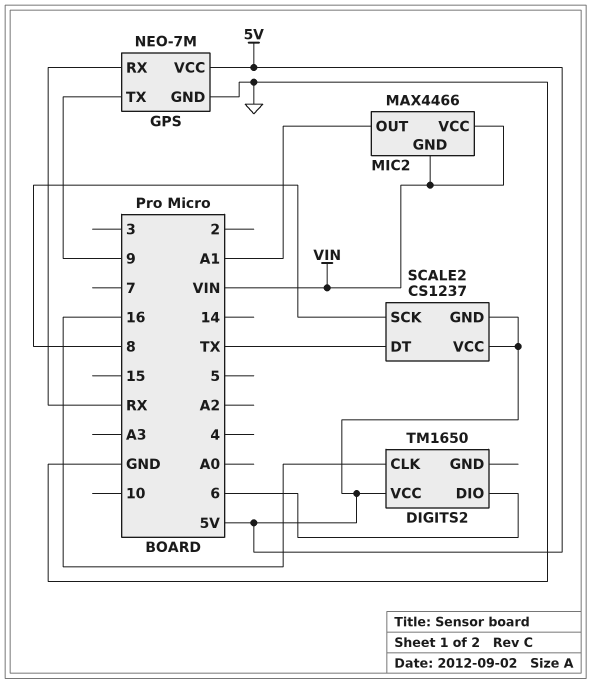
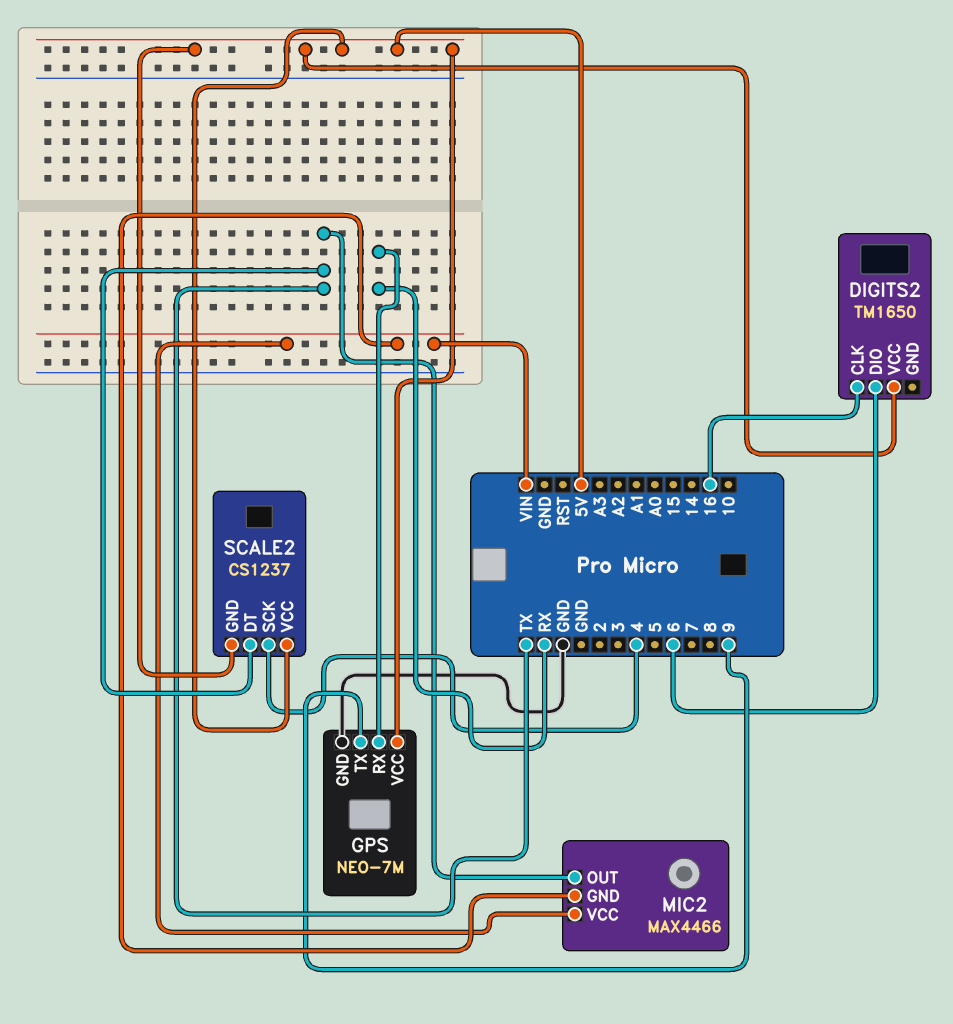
MIC2 pin OUT: A1 -> TX
SCALE2 pin SCK: 8 -> 4

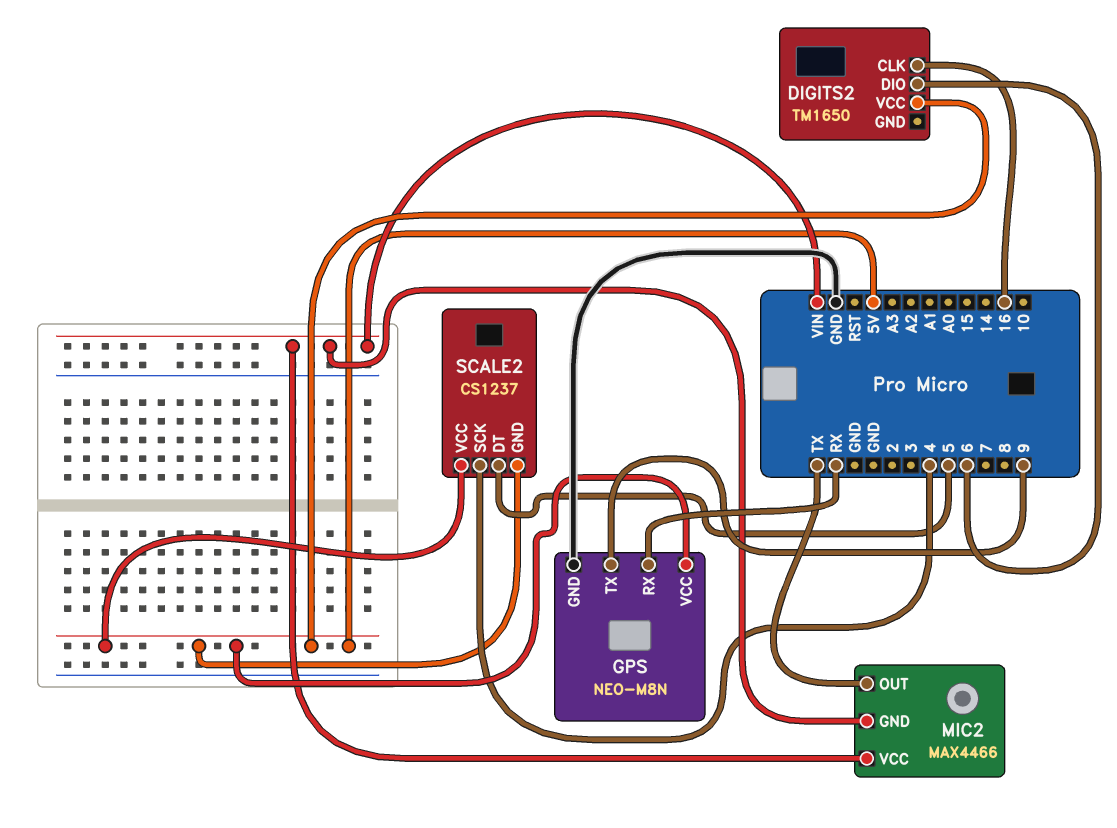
GPS: NEO-7M -> NEO-M8N
SCALE2 pin DT: TX -> 5

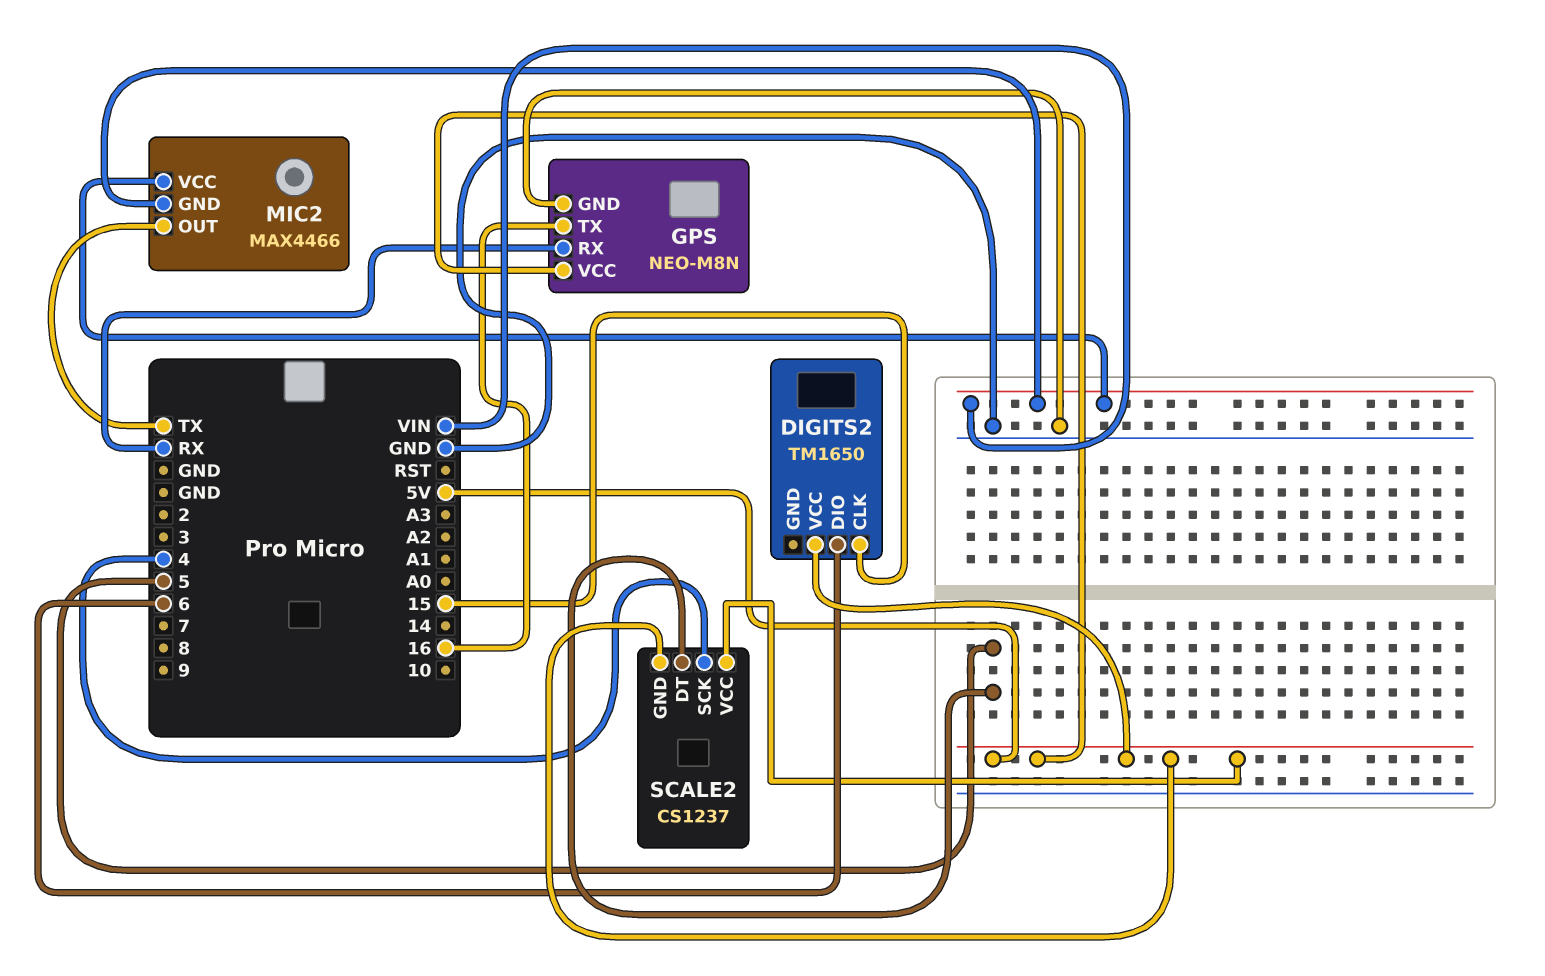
DIGITS2 pin CLK: 16 -> 15
GPS pin TX: 9 -> 16

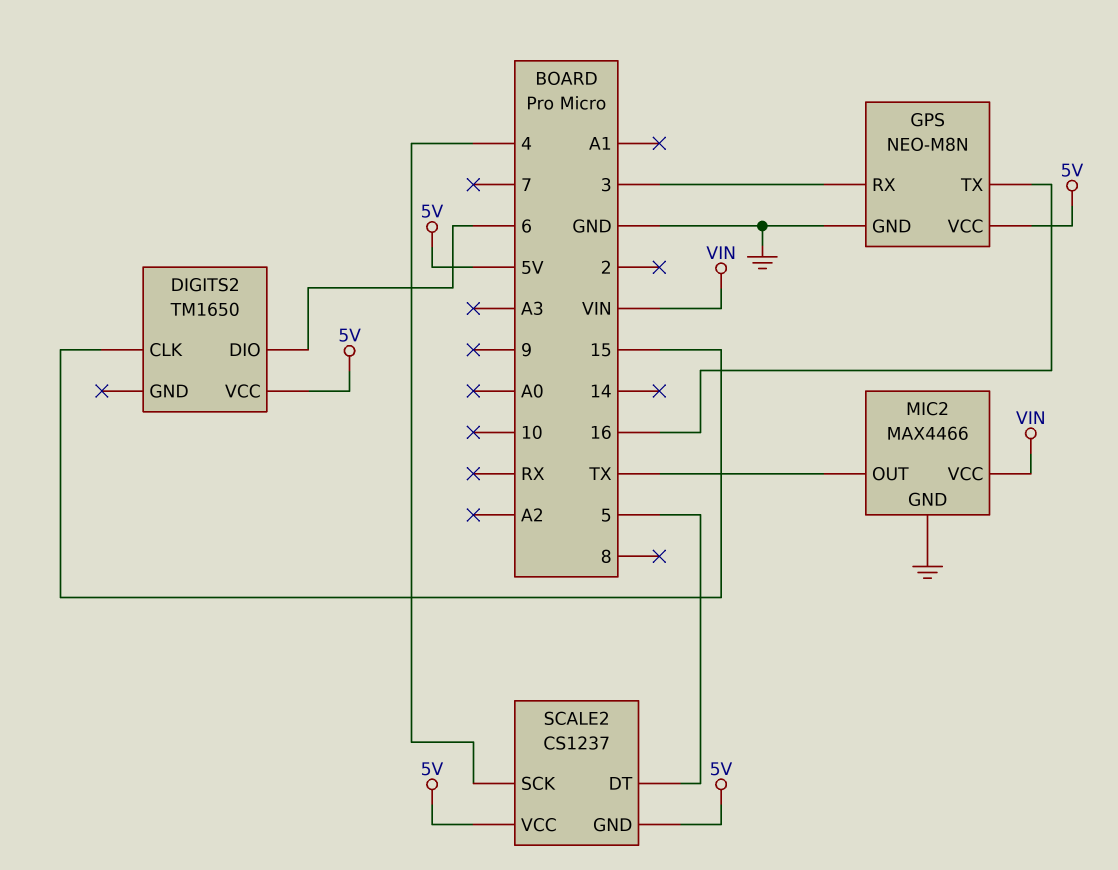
GPS pin RX: RX -> 3
MIC2 pin GND: VIN -> GND

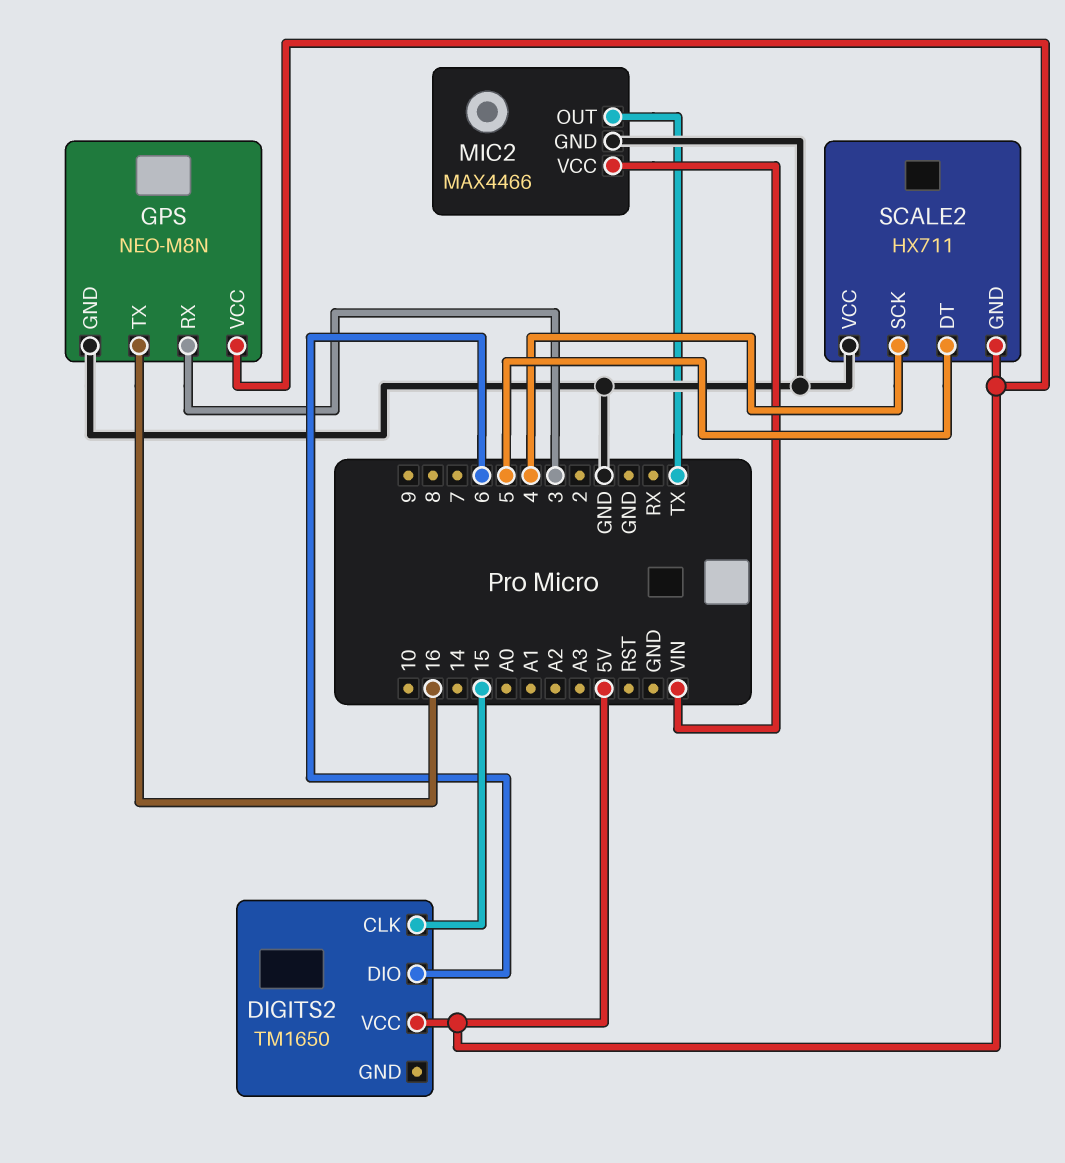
SCALE2: CS1237 -> HX711
SCALE2 pin VCC: 5V -> GND

